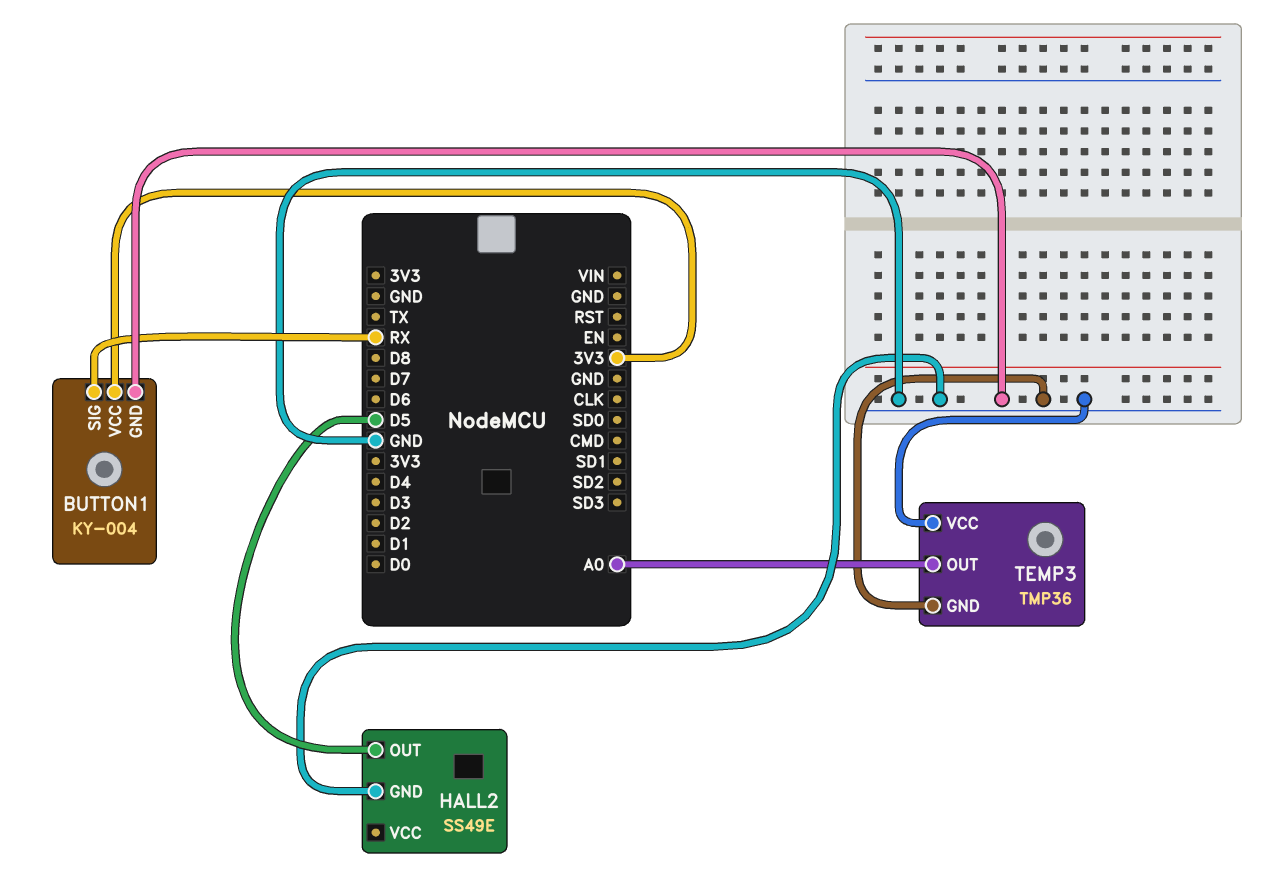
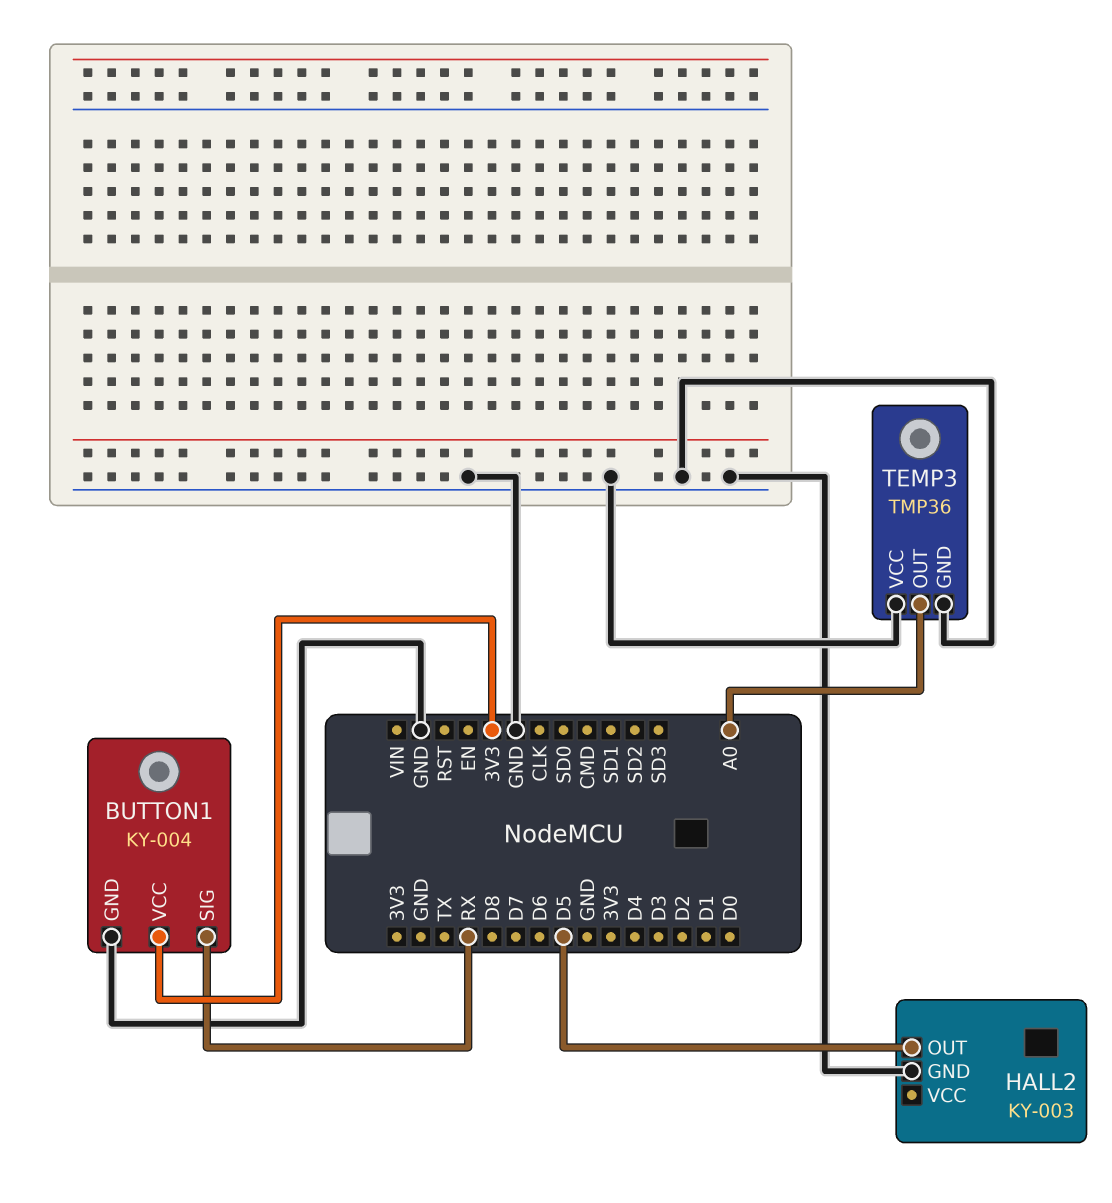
HALL2: SS49E -> KY-003

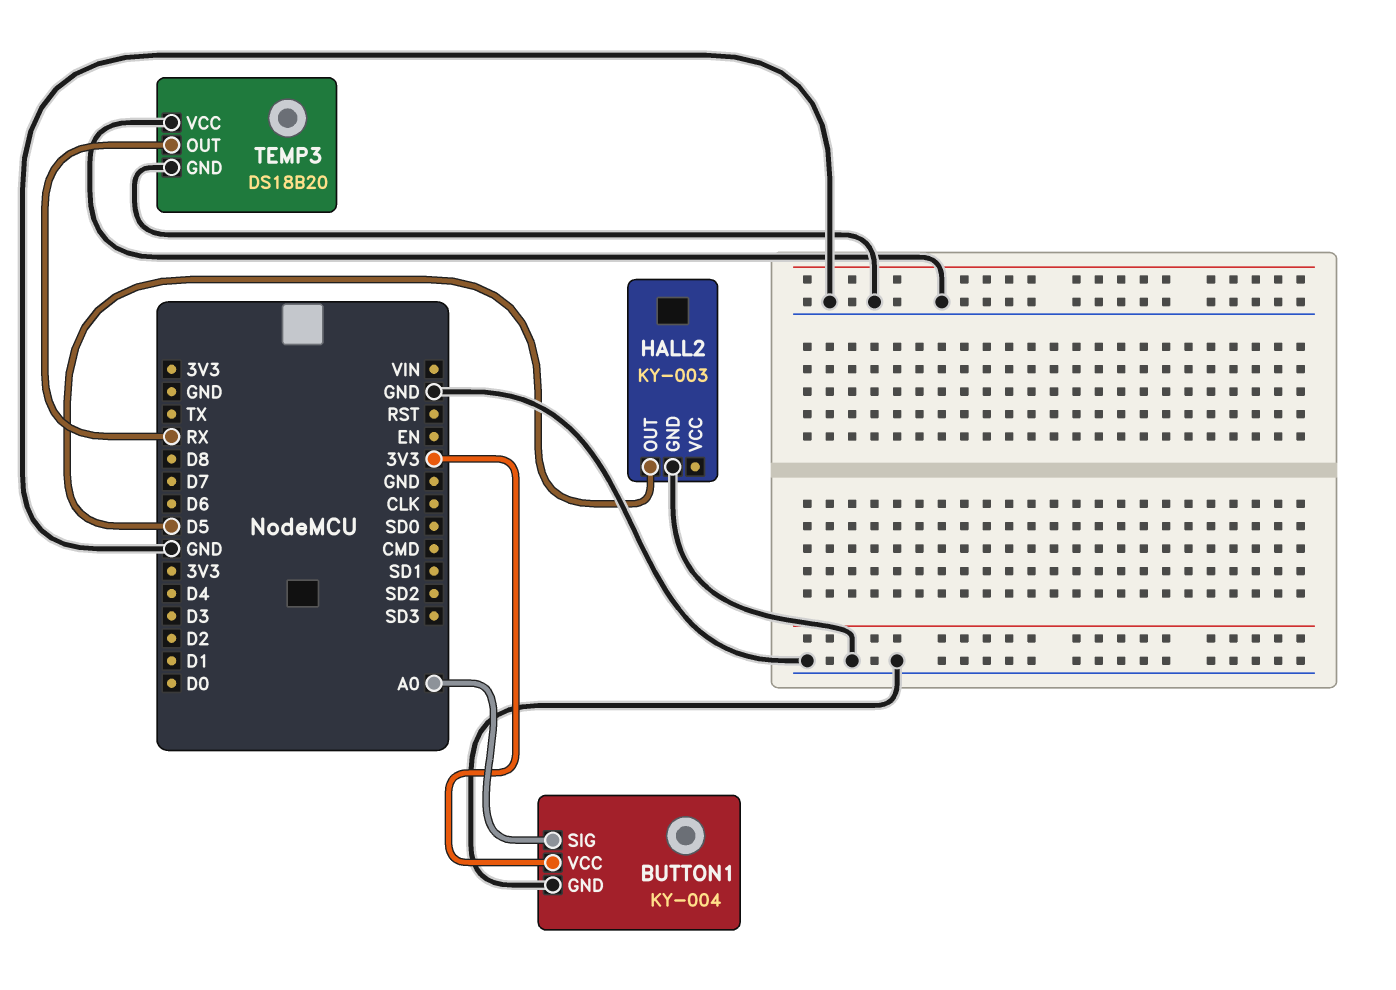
BUTTON1 pin SIG: RX -> A0
TEMP3: TMP36 -> DS18B20
TEMP3 pin OUT: A0 -> RX

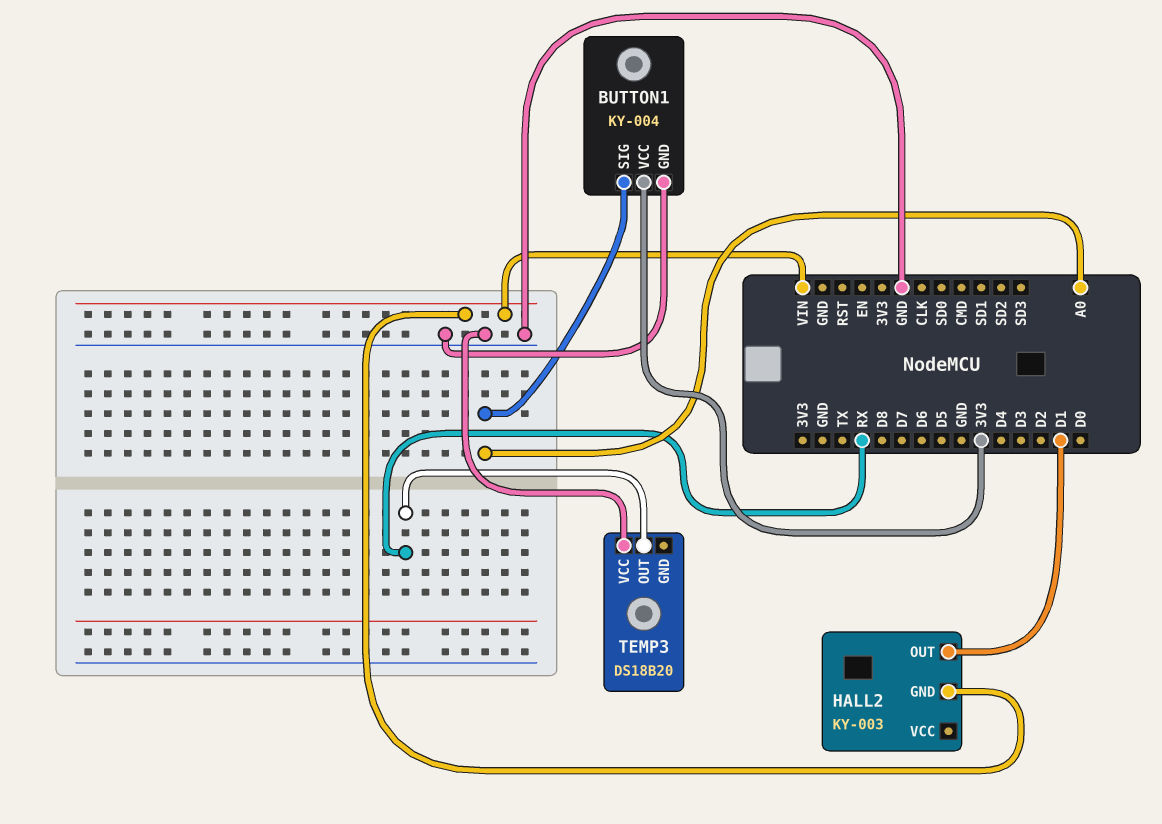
HALL2 pin GND: GND -> VIN
HALL2 pin OUT: D5 -> D1
TEMP3 pin GND: GND -> none

